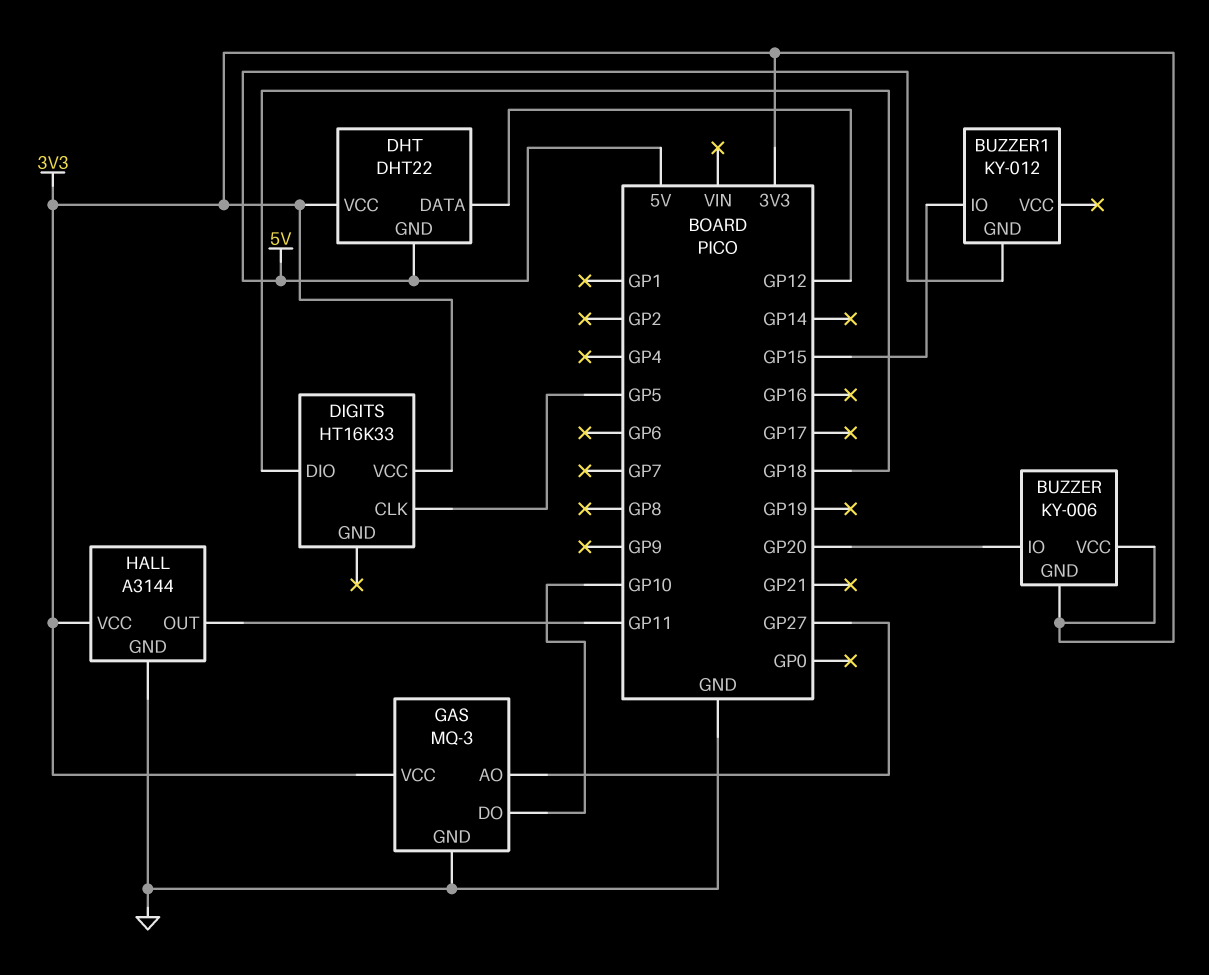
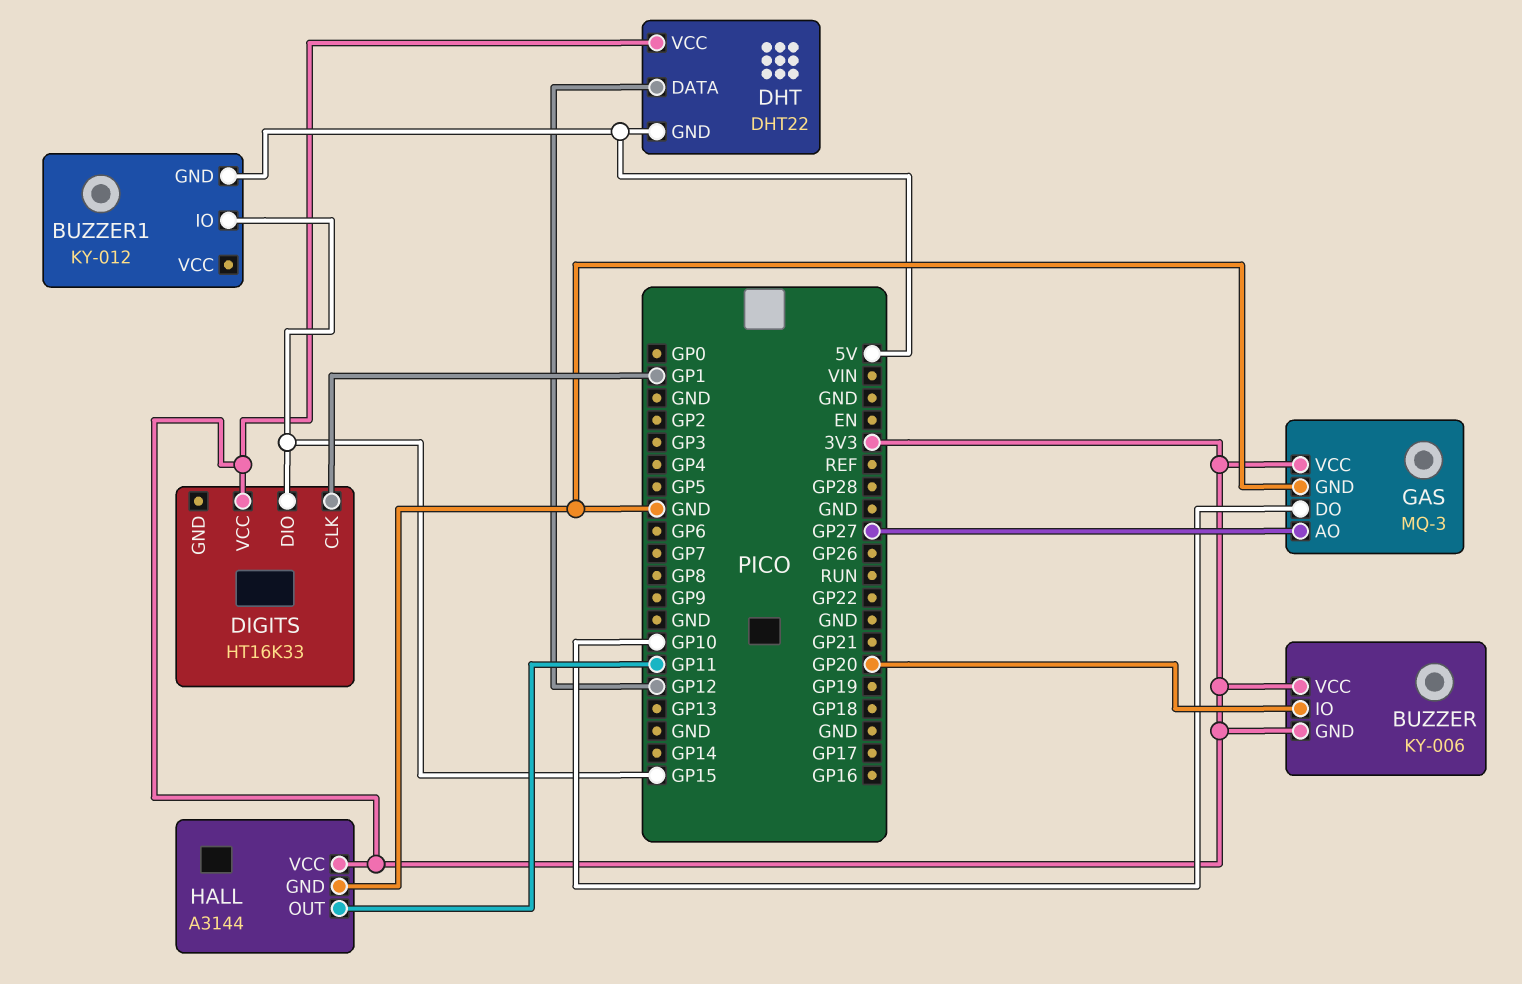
DIGITS pin CLK: GP5 -> GP1
DIGITS pin DIO: GP18 -> GP15

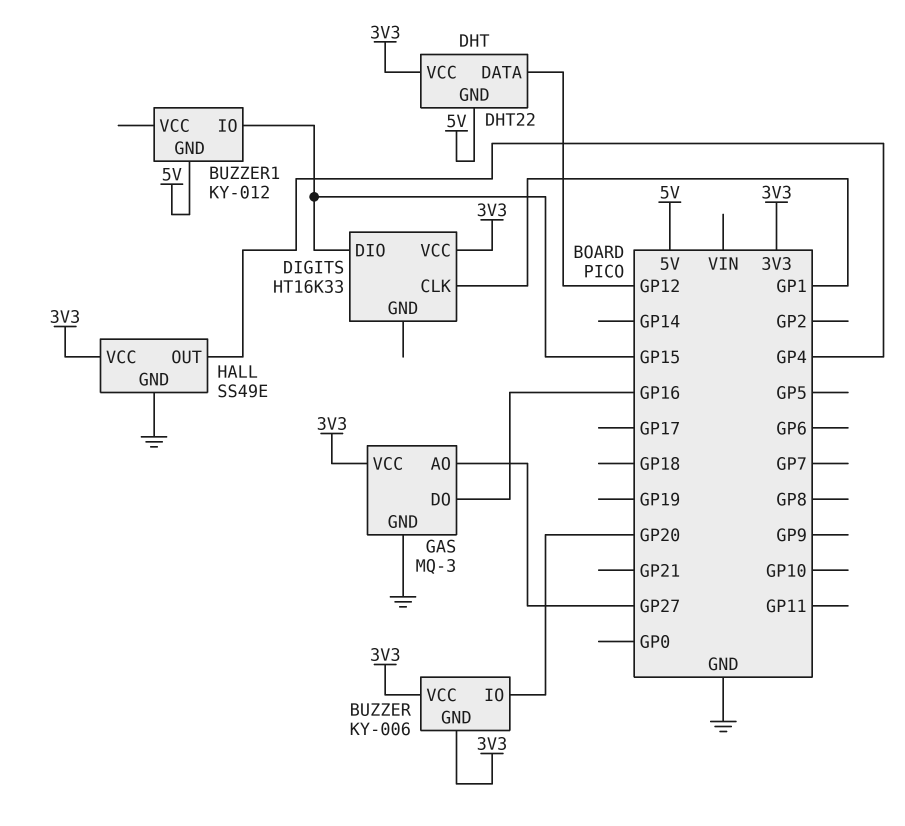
GAS pin DO: GP10 -> GP16
HALL: A3144 -> SS49E
HALL pin OUT: GP11 -> GP4

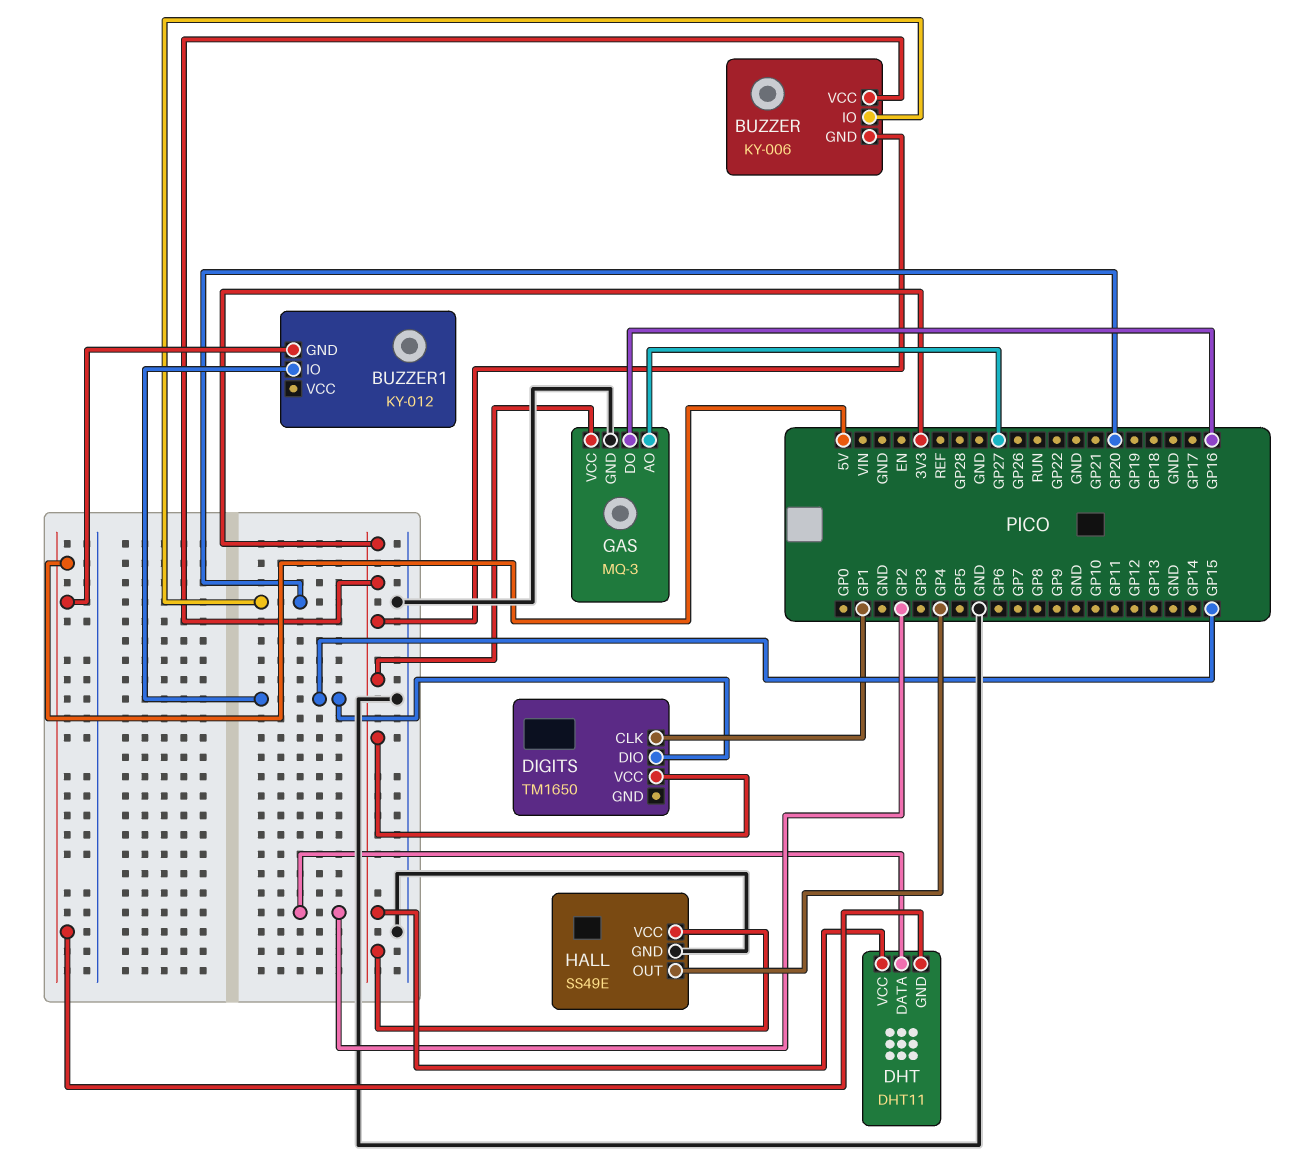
DHT: DHT22 -> DHT11
DHT pin DATA: GP12 -> GP2
DIGITS: HT16K33 -> TM1650

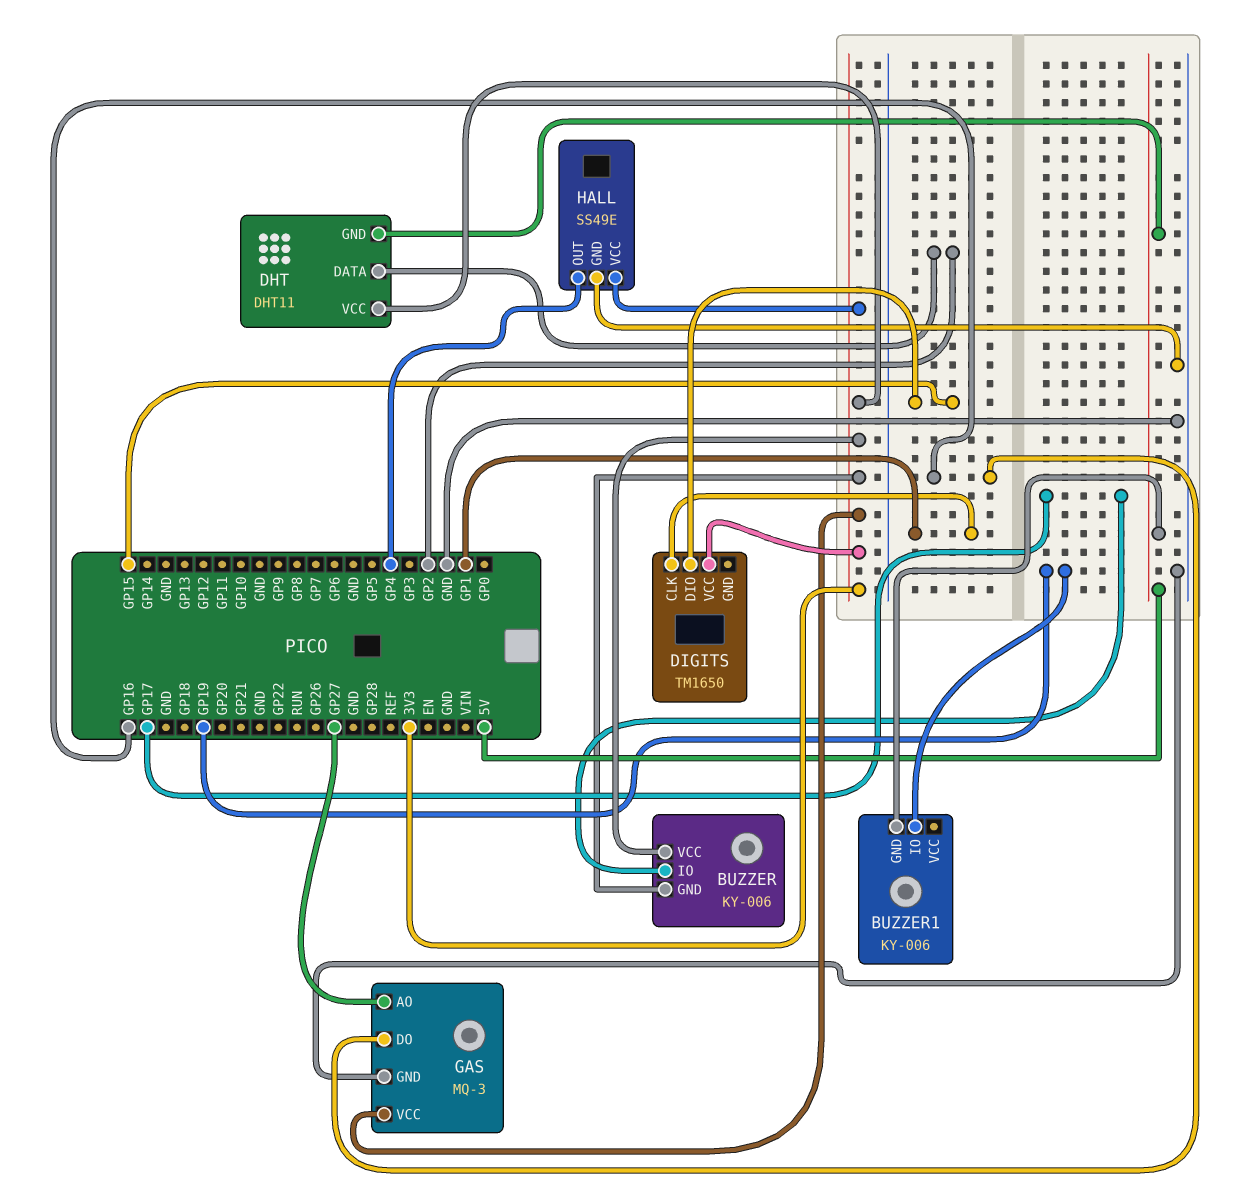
BUZZER pin IO: GP20 -> GP17
BUZZER1: KY-012 -> KY-006
BUZZER1 pin IO: GP15 -> GP19

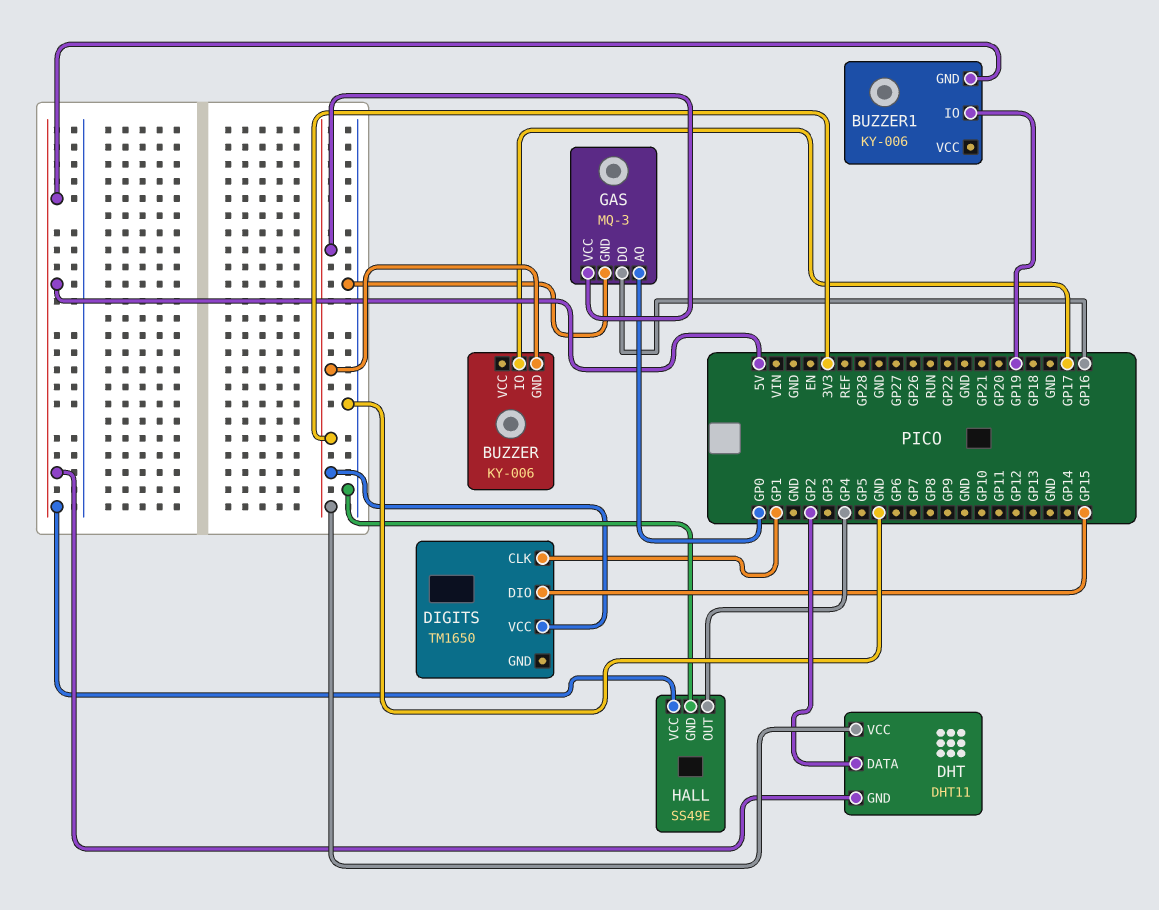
BUZZER pin VCC: 3V3 -> none
GAS pin AO: GP27 -> GP0
HALL pin VCC: 3V3 -> 5V

